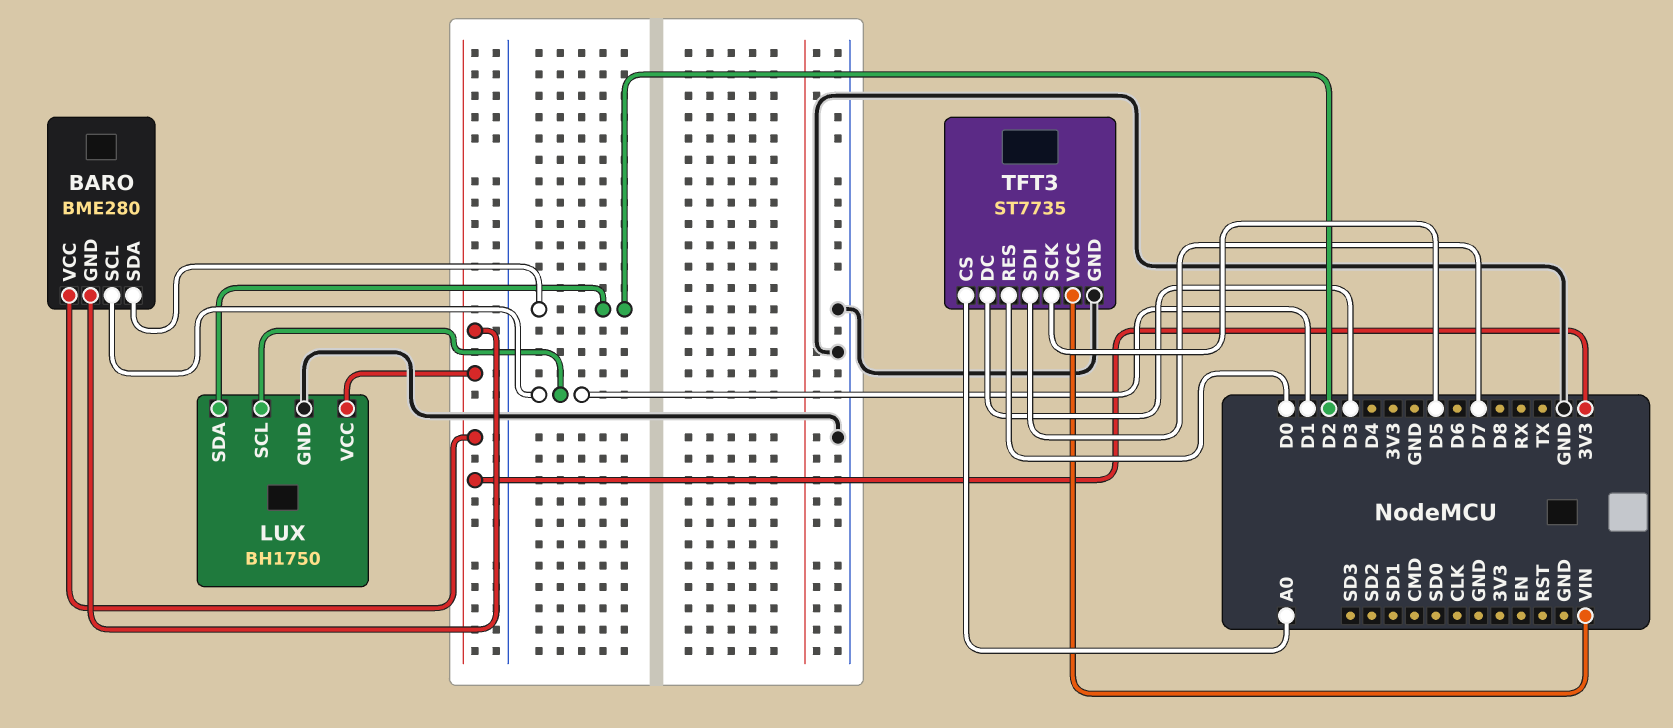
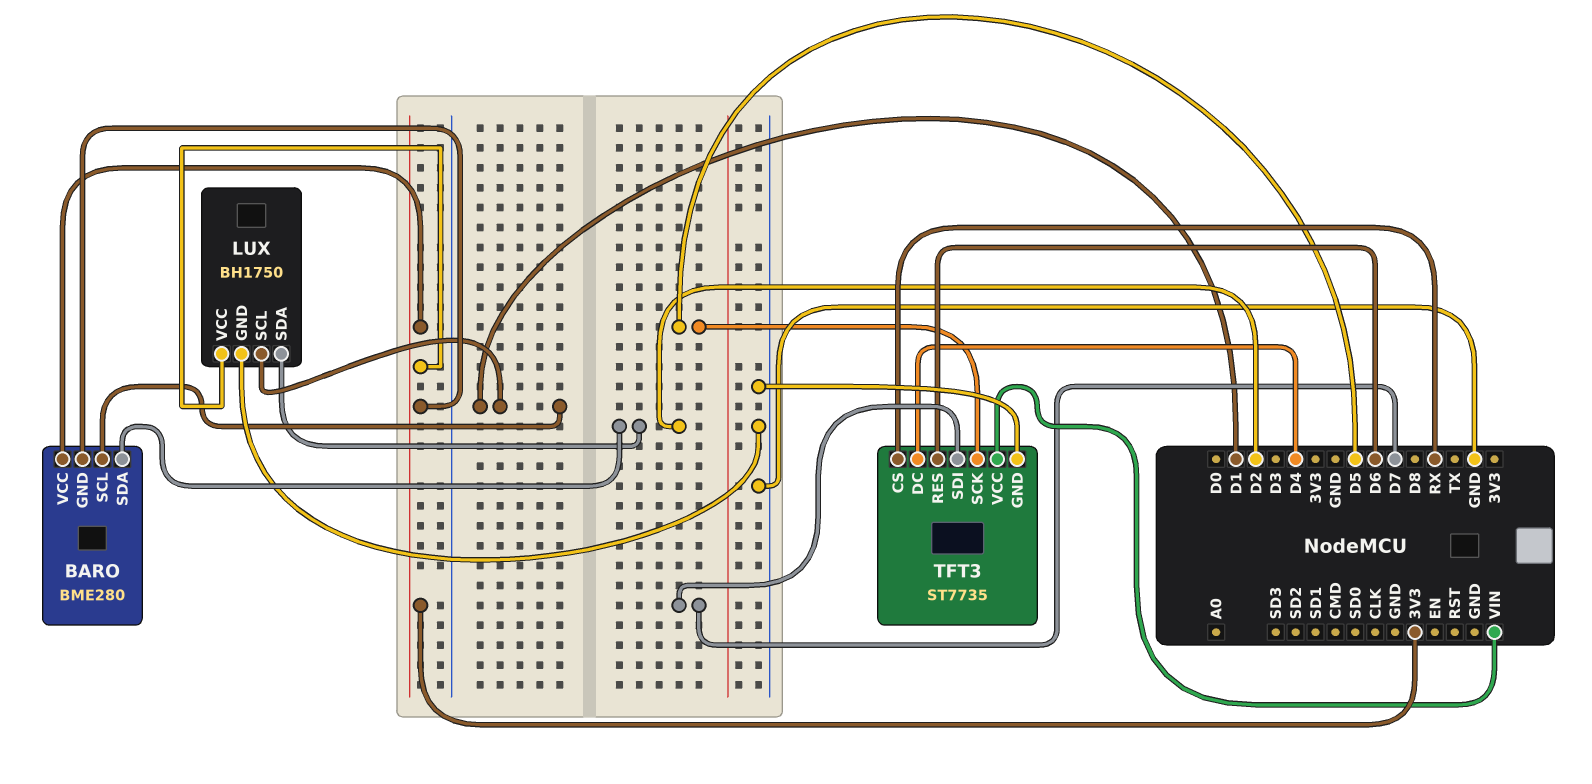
TFT3 pin CS: A0 -> RX
TFT3 pin DC: D3 -> D4
TFT3 pin RES: D0 -> D6

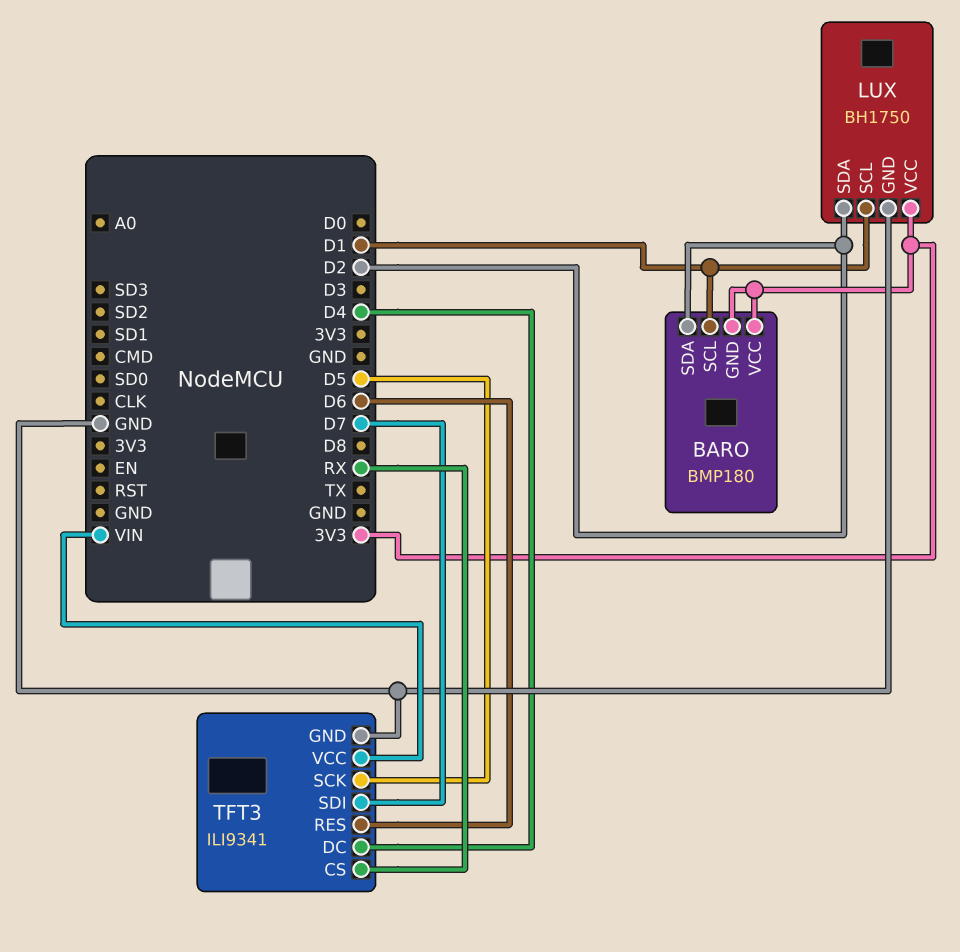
BARO: BME280 -> BMP180
TFT3: ST7735 -> ILI9341

